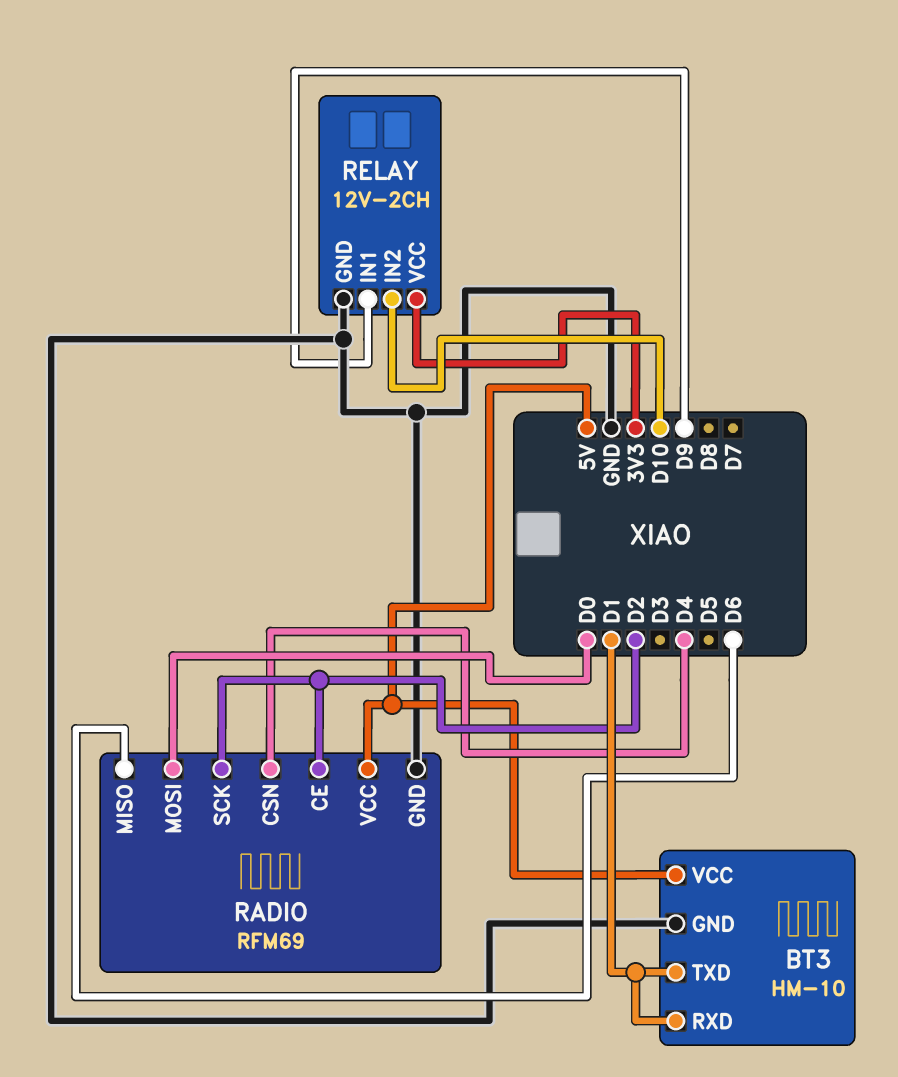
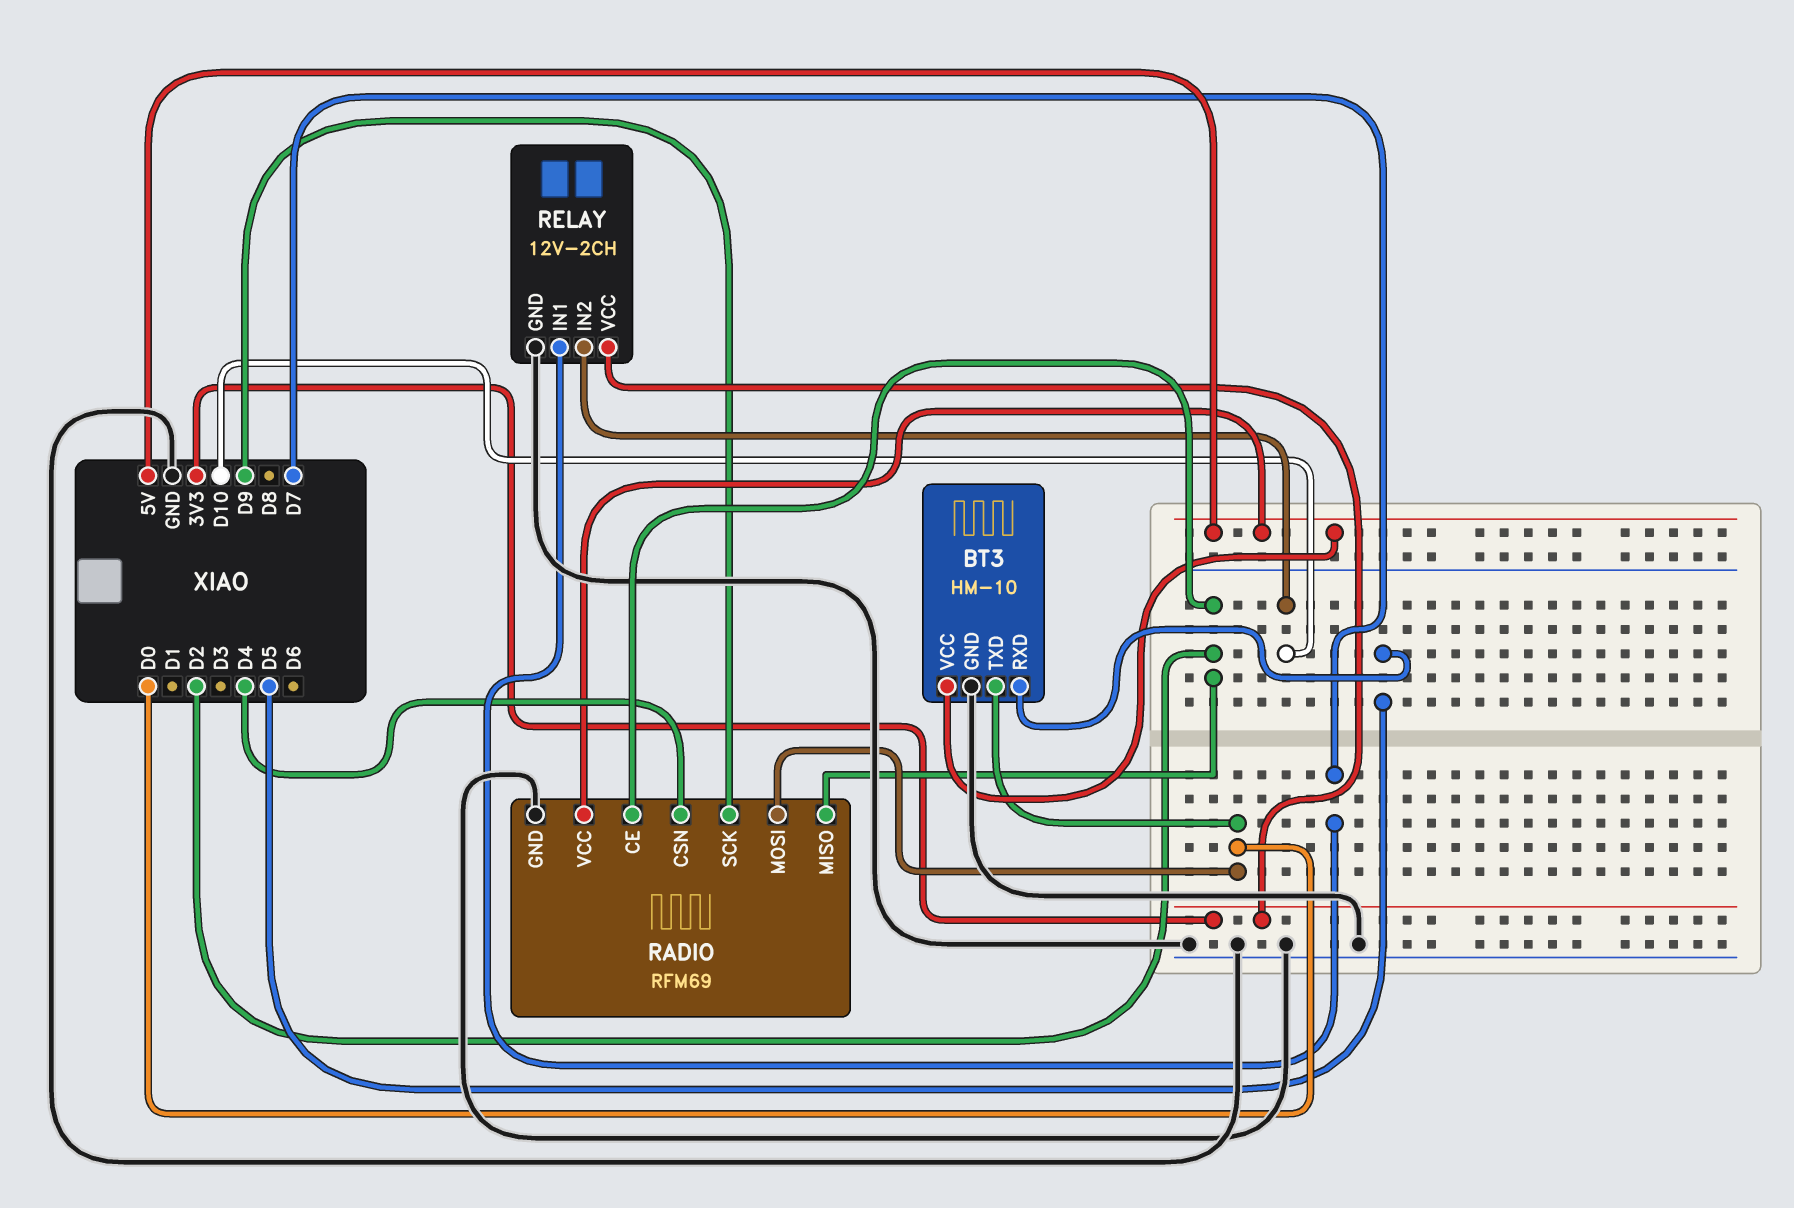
BT3 pin RXD: D1 -> D5
BT3 pin TXD: D1 -> D0
RADIO pin MISO: D6 -> D2
RADIO pin SCK: D2 -> D9
RELAY pin IN1: D9 -> D7

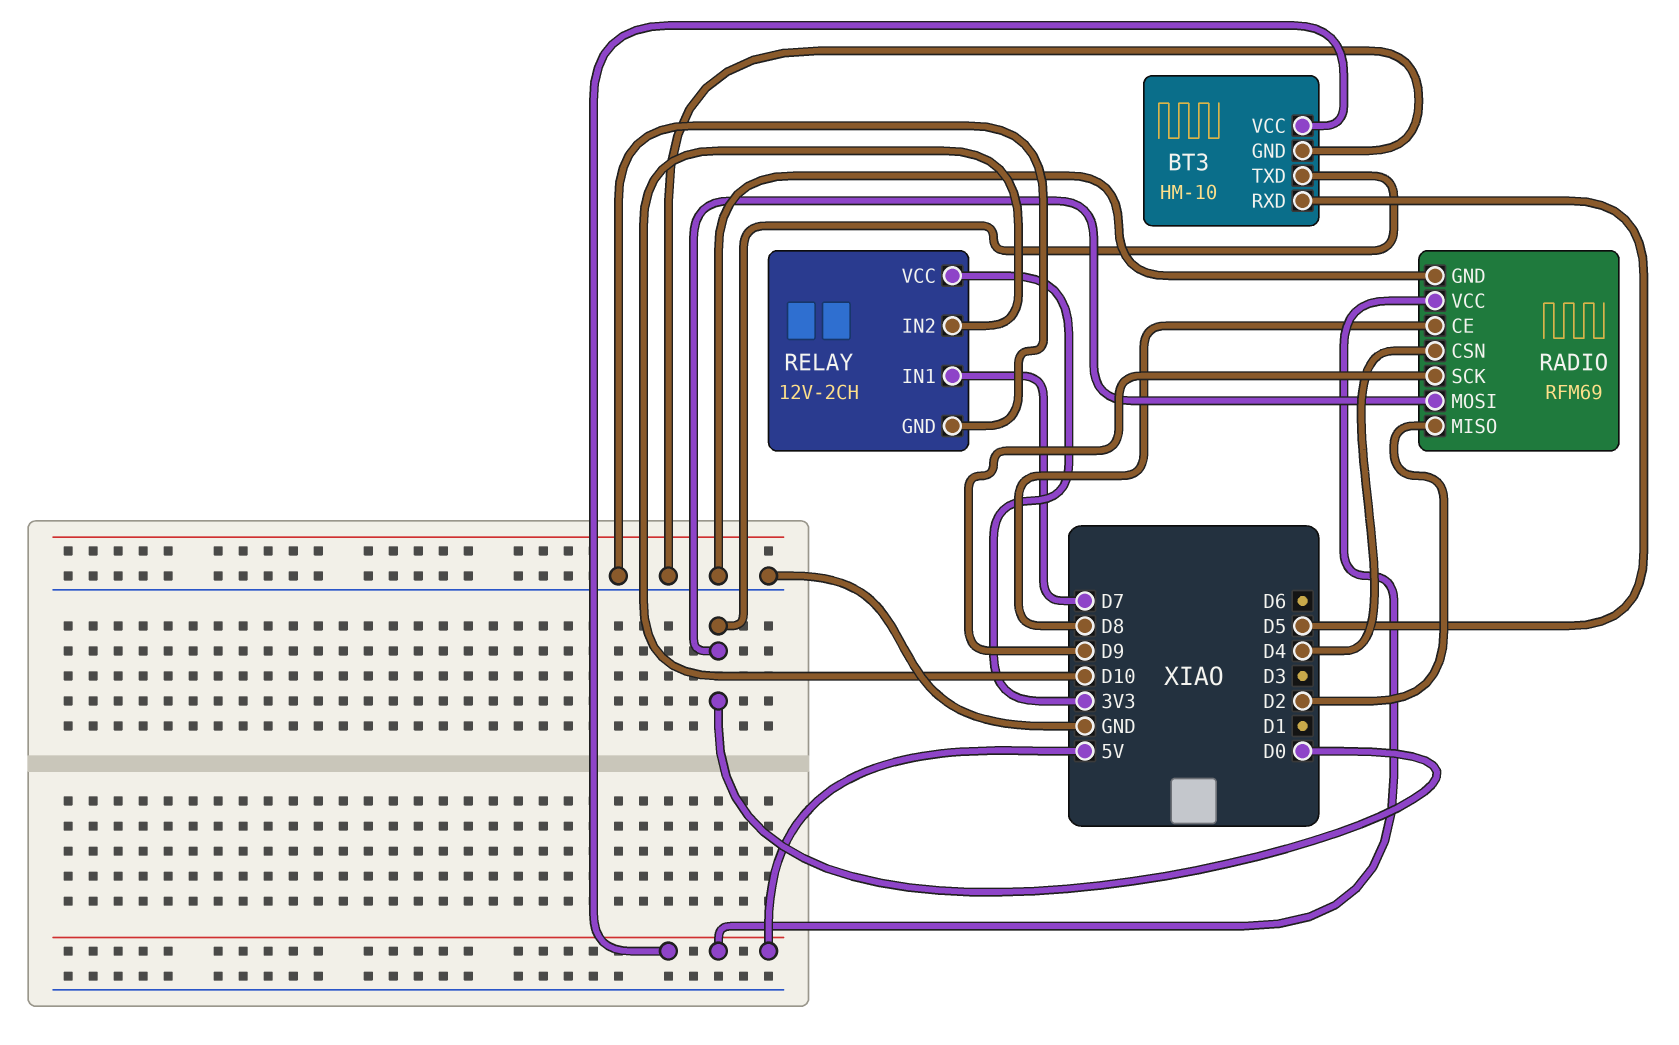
RADIO pin CE: D2 -> D8

